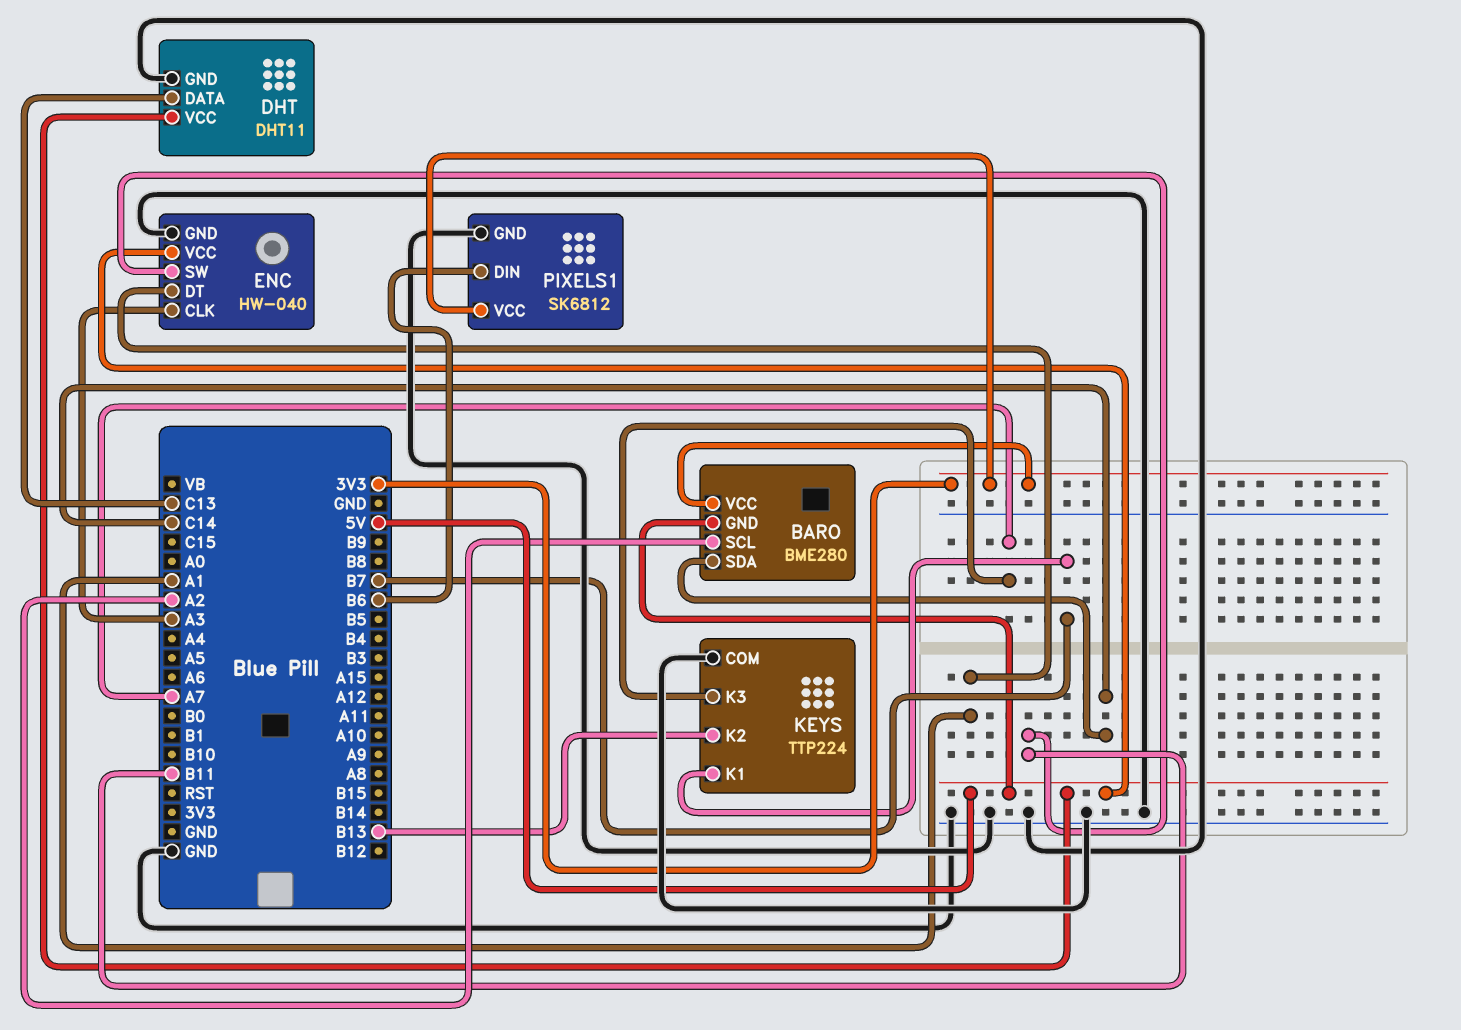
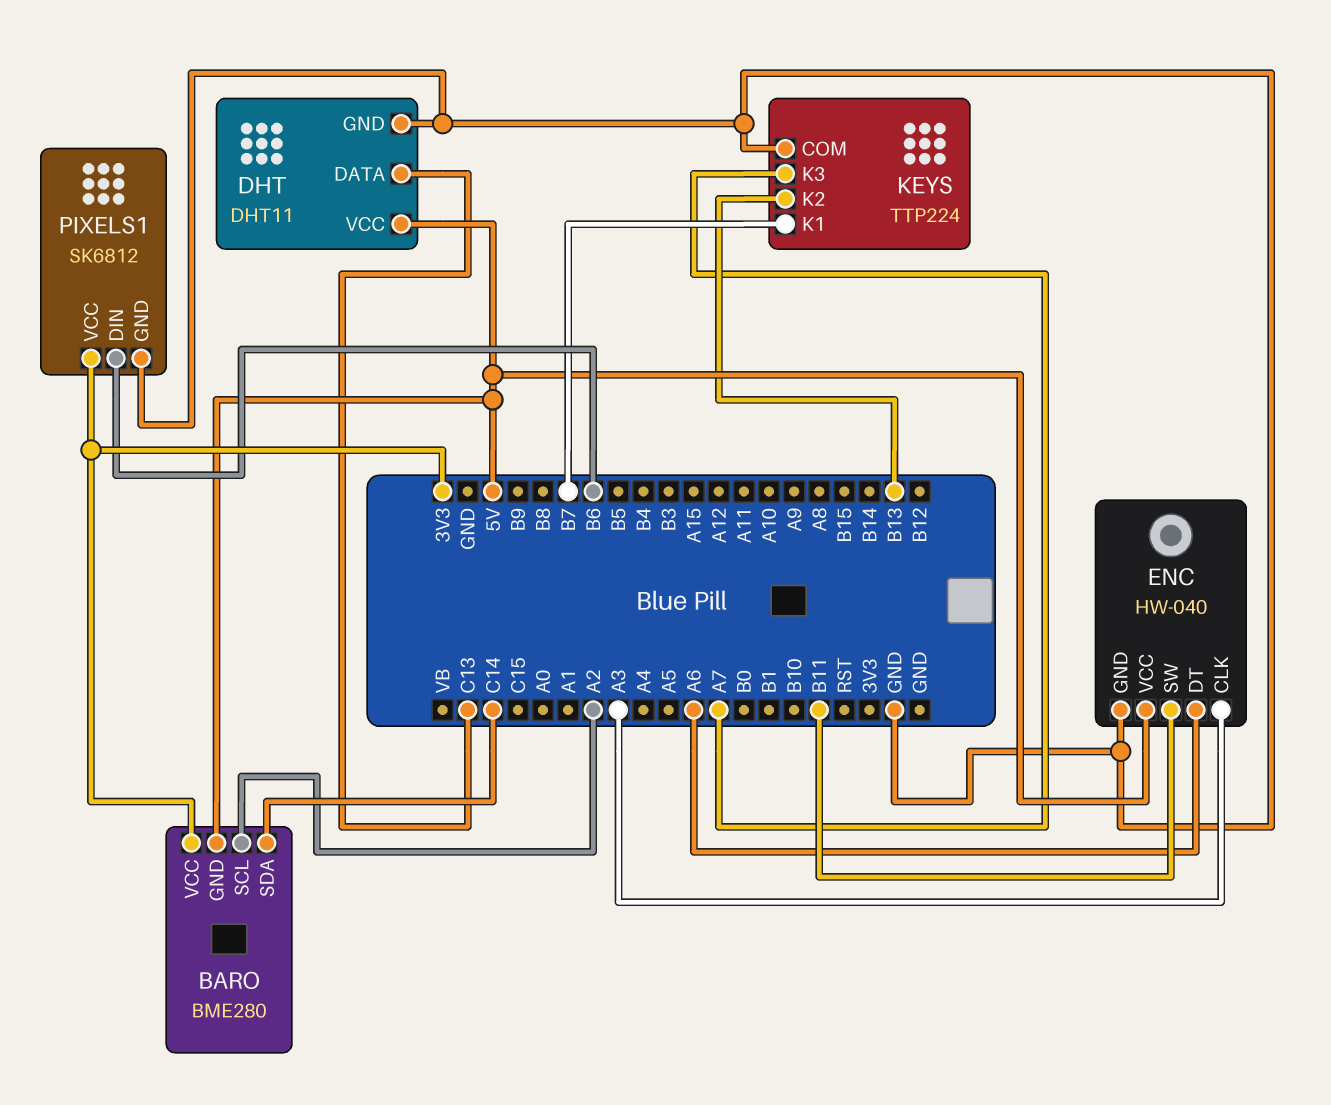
ENC pin DT: A1 -> A6

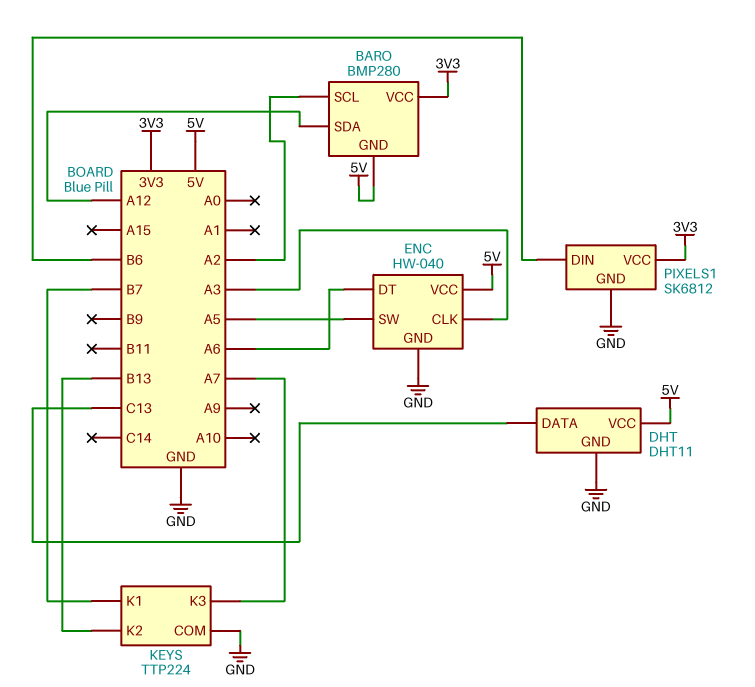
BARO: BME280 -> BMP280
BARO pin SDA: C14 -> A12
ENC pin SW: B11 -> A5

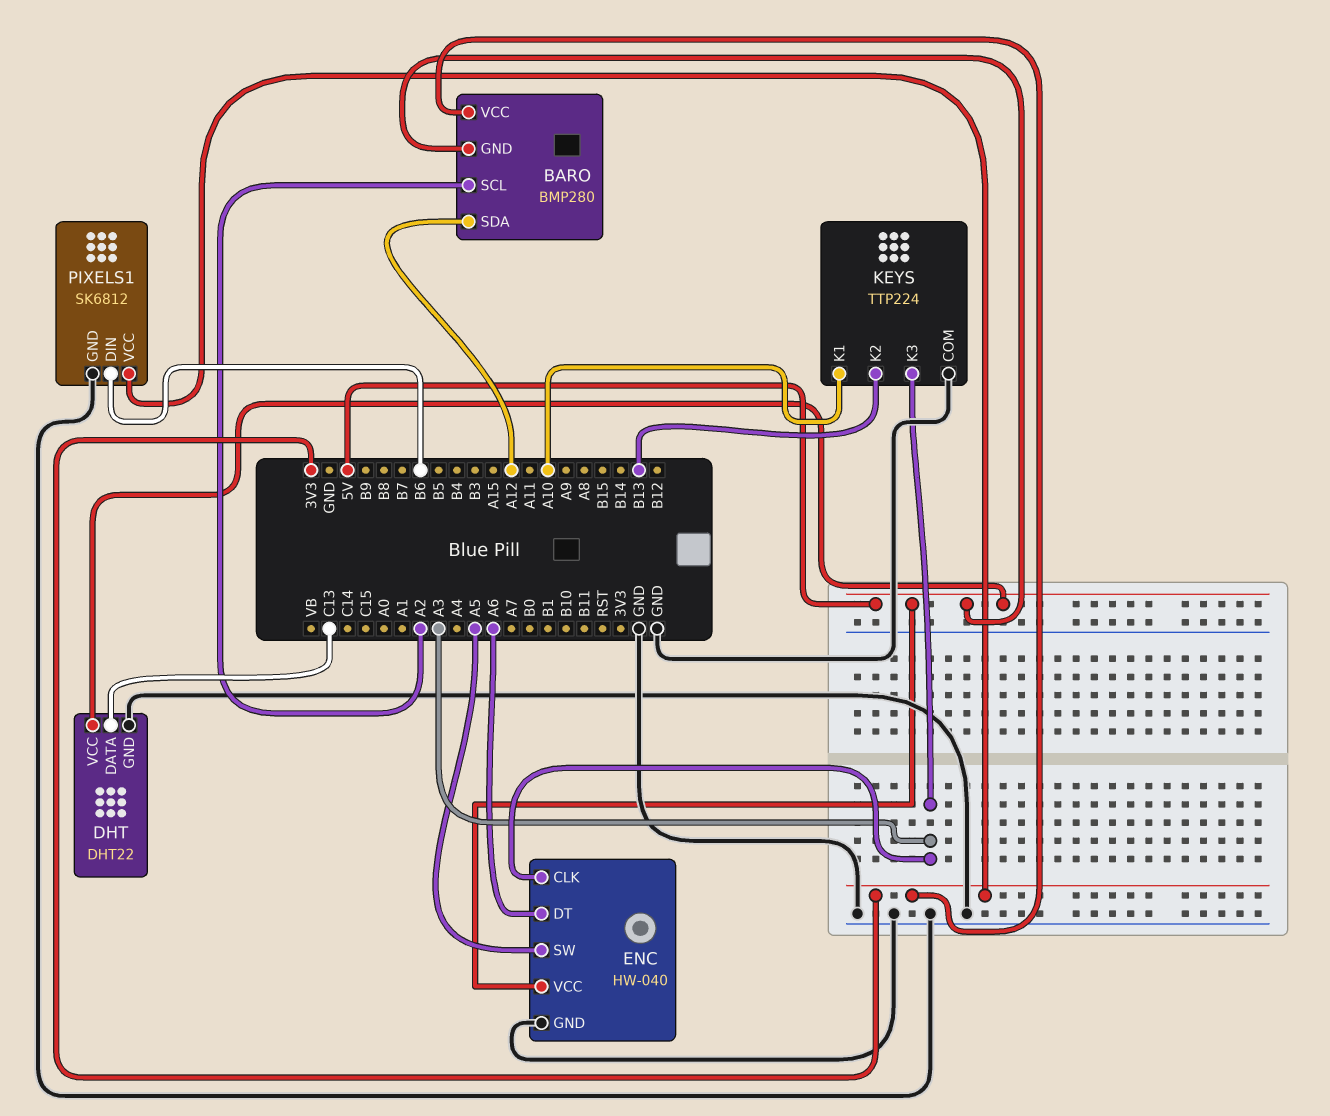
DHT: DHT11 -> DHT22
KEYS pin K1: B7 -> A10
KEYS pin K3: A7 -> A3

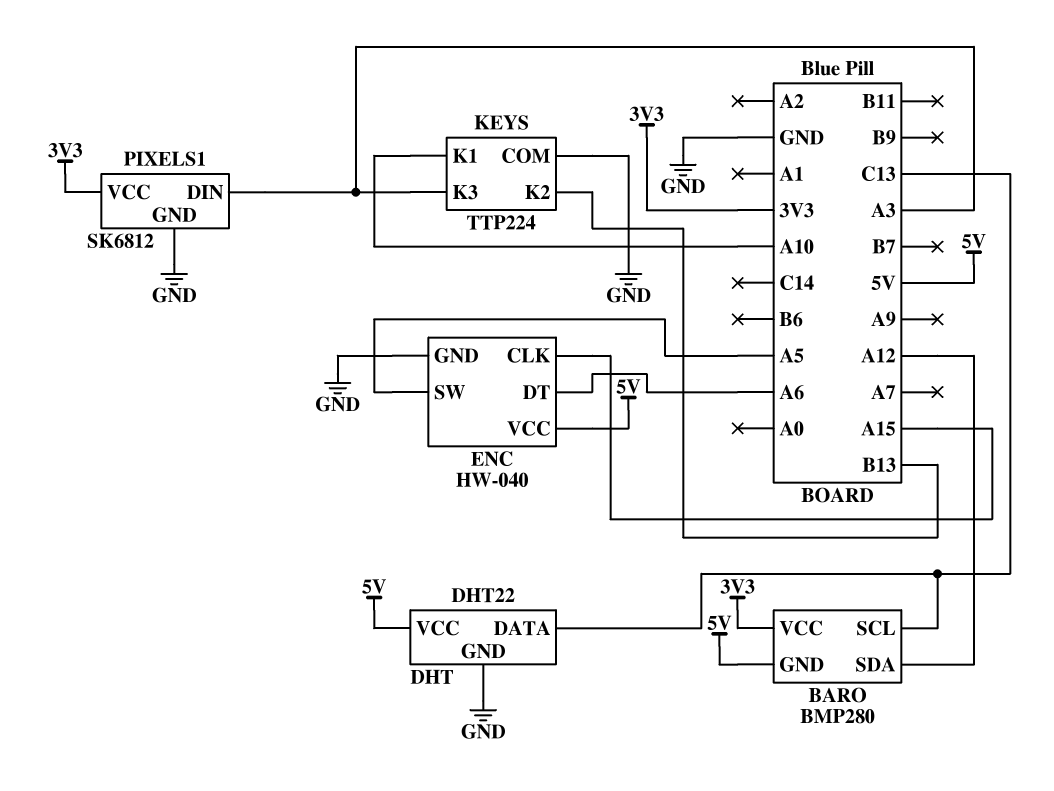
BARO pin SCL: A2 -> C13
ENC pin CLK: A3 -> A15
PIXELS1 pin DIN: B6 -> A3

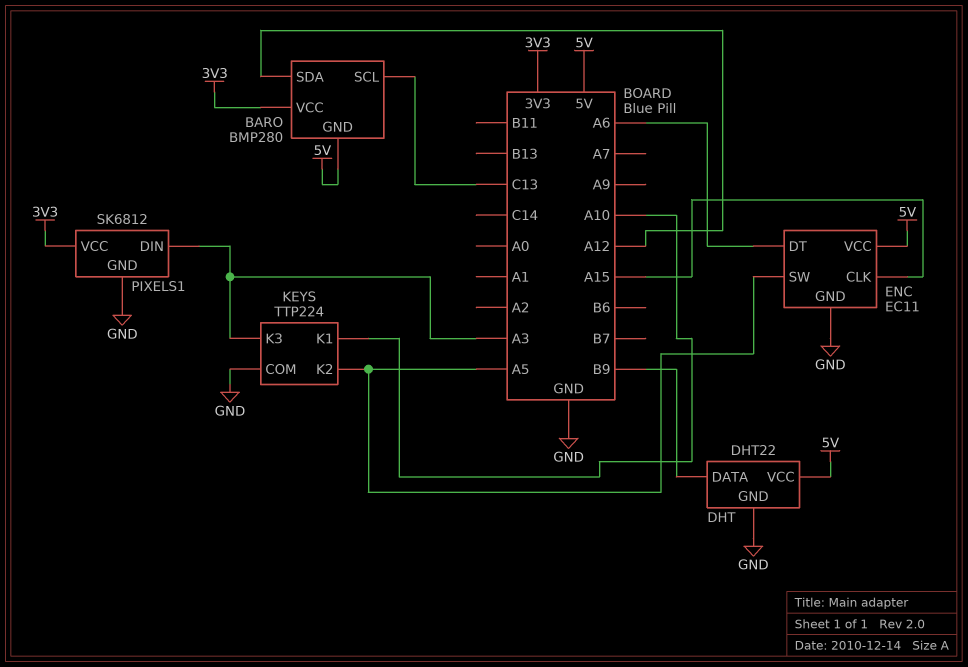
DHT pin DATA: C13 -> B9
ENC: HW-040 -> EC11
KEYS pin K2: B13 -> A5

